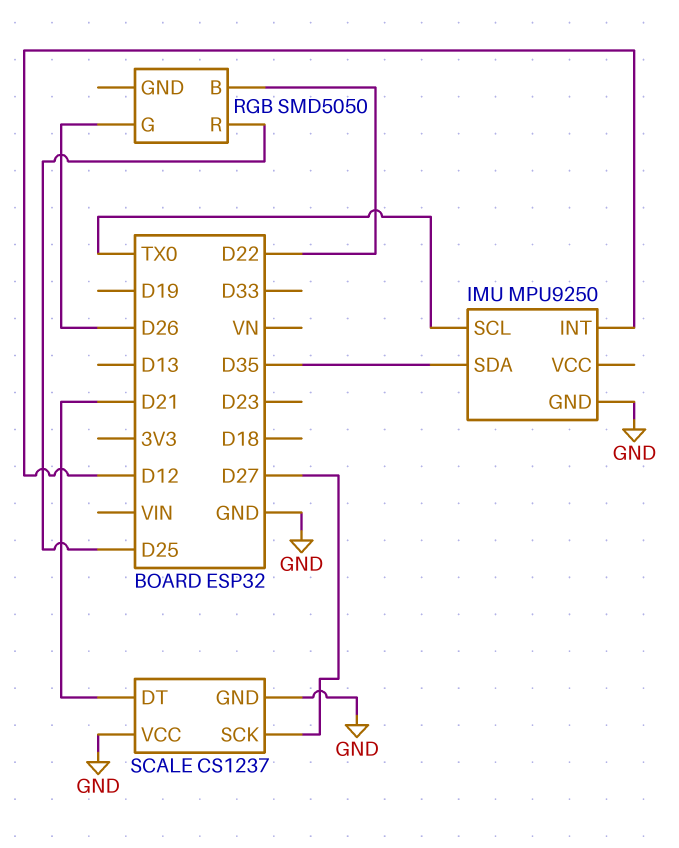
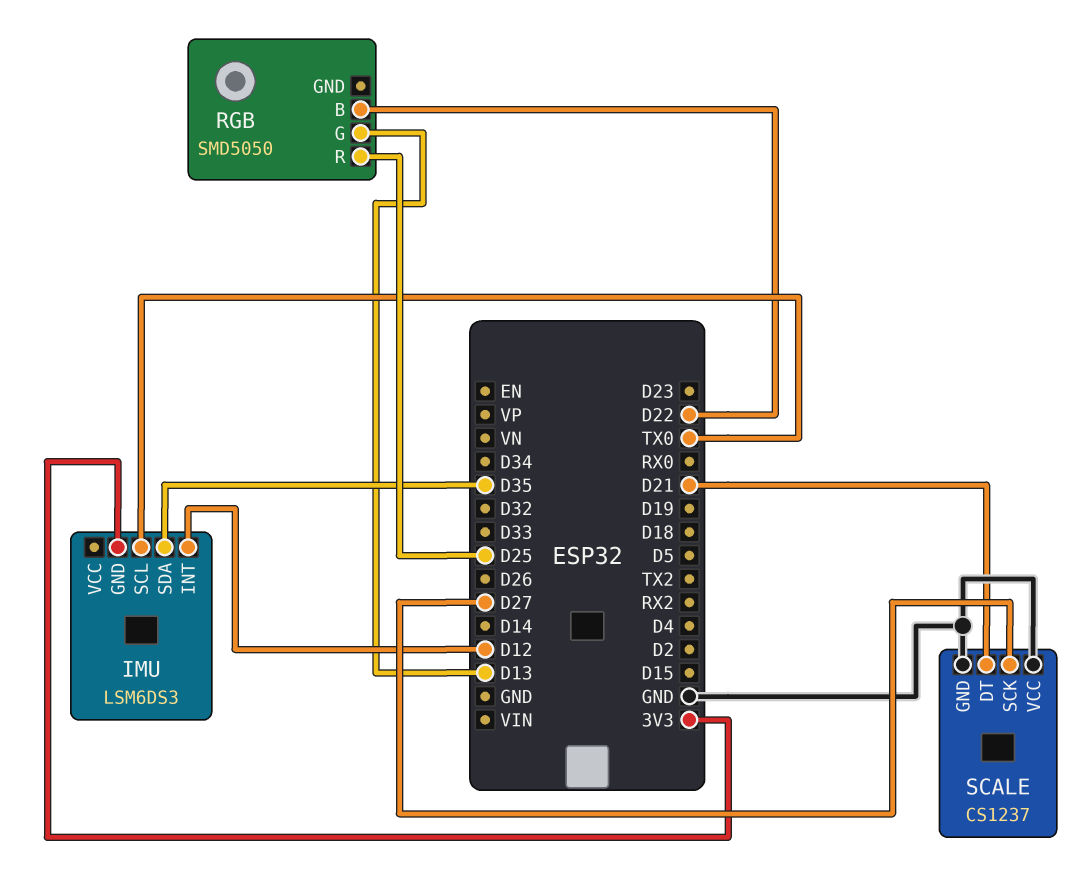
IMU: MPU9250 -> LSM6DS3
IMU pin GND: GND -> 3V3
RGB pin G: D26 -> D13

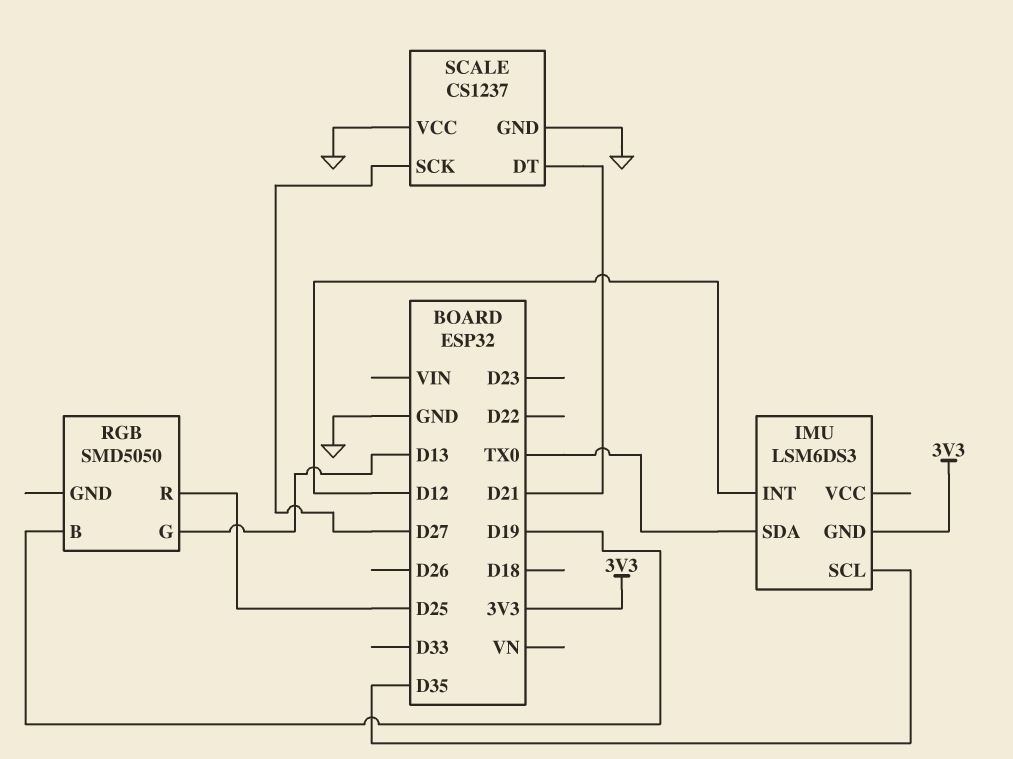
IMU pin SCL: TX0 -> D35
IMU pin SDA: D35 -> TX0
RGB pin B: D22 -> D19

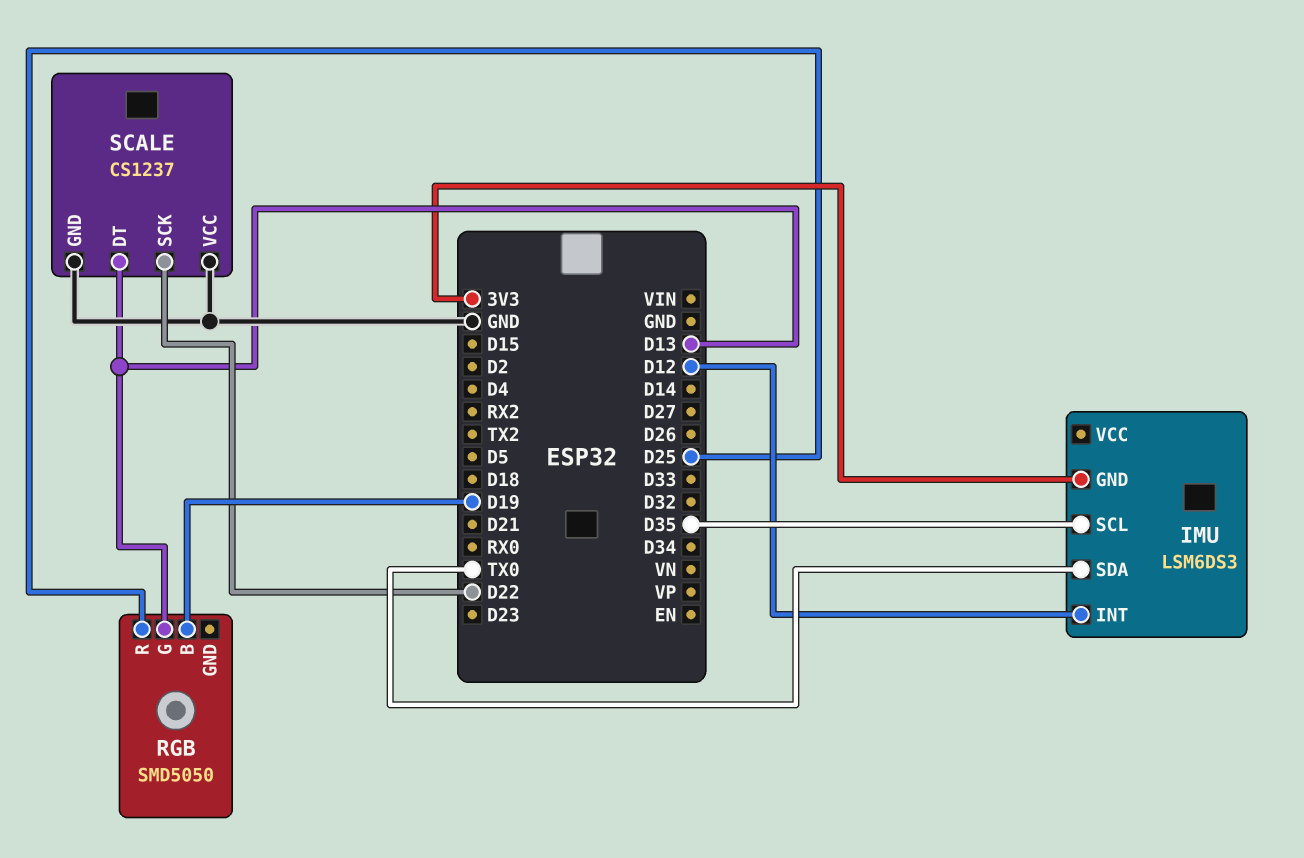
SCALE pin DT: D21 -> D13
SCALE pin SCK: D27 -> D22

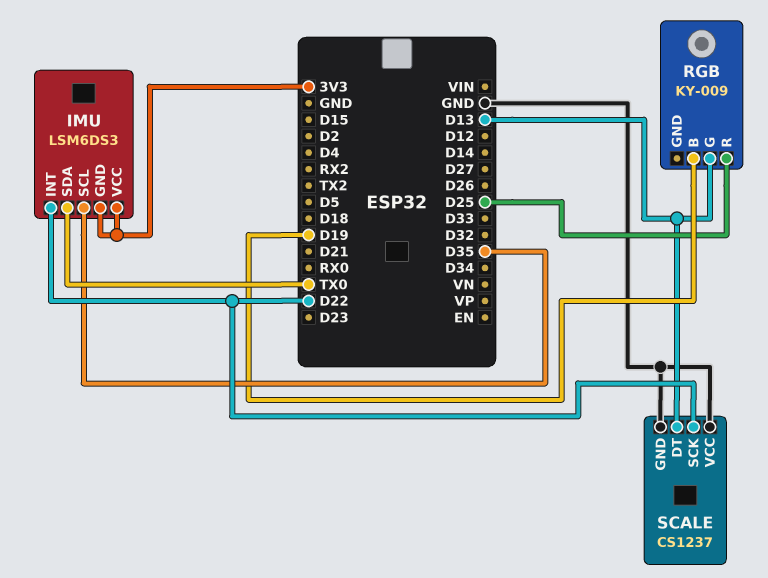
IMU pin INT: D12 -> D22
IMU pin VCC: none -> 3V3
RGB: SMD5050 -> KY-009

